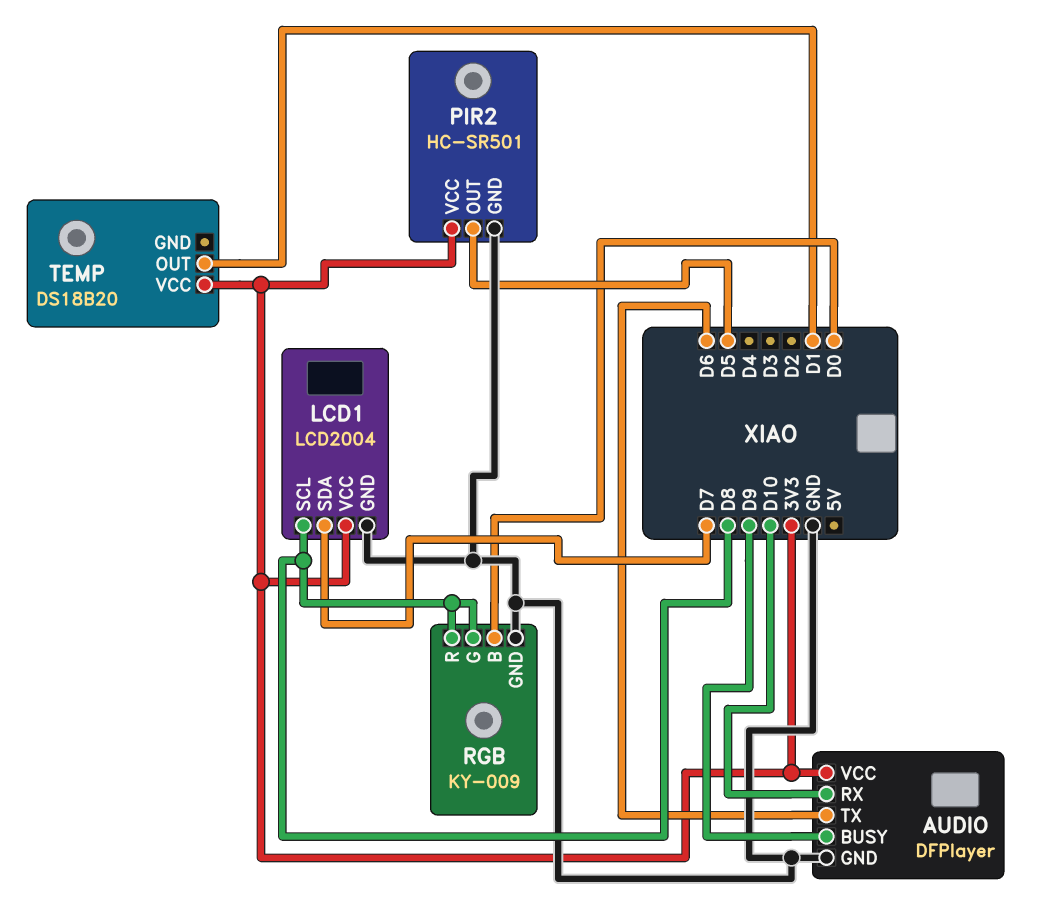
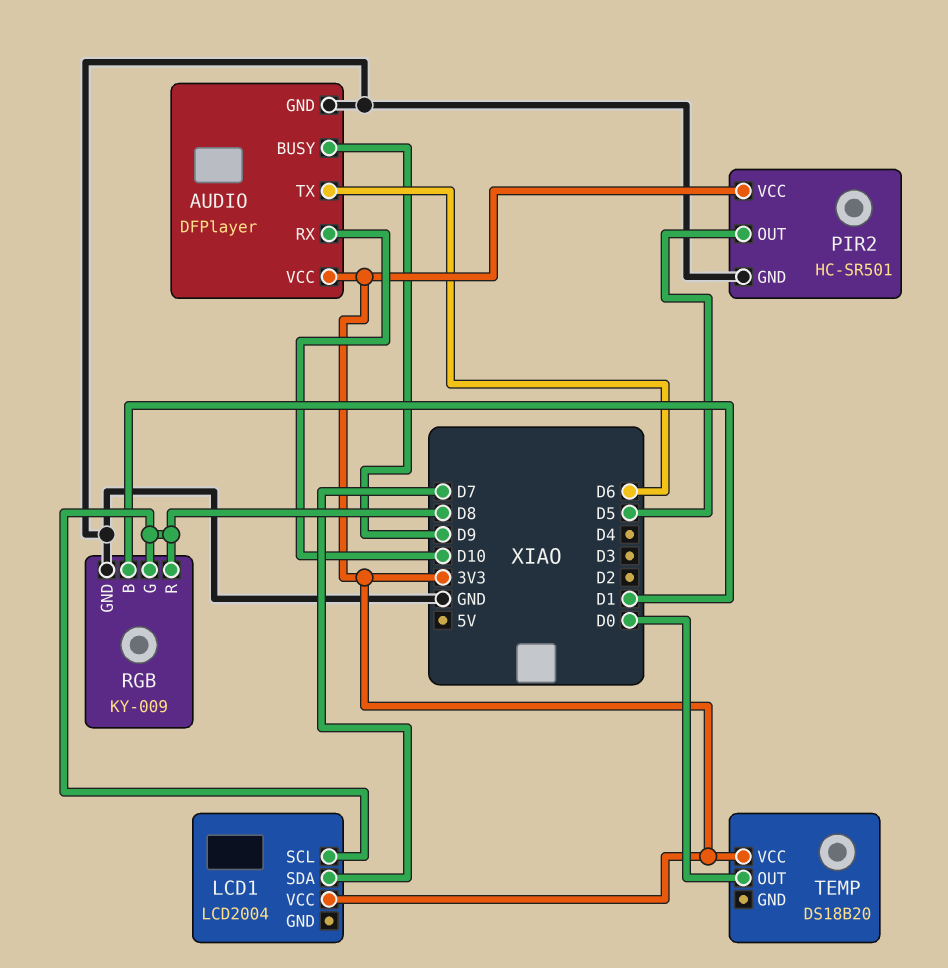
LCD1 pin GND: GND -> none
RGB pin B: D0 -> D1
TEMP pin OUT: D1 -> D0

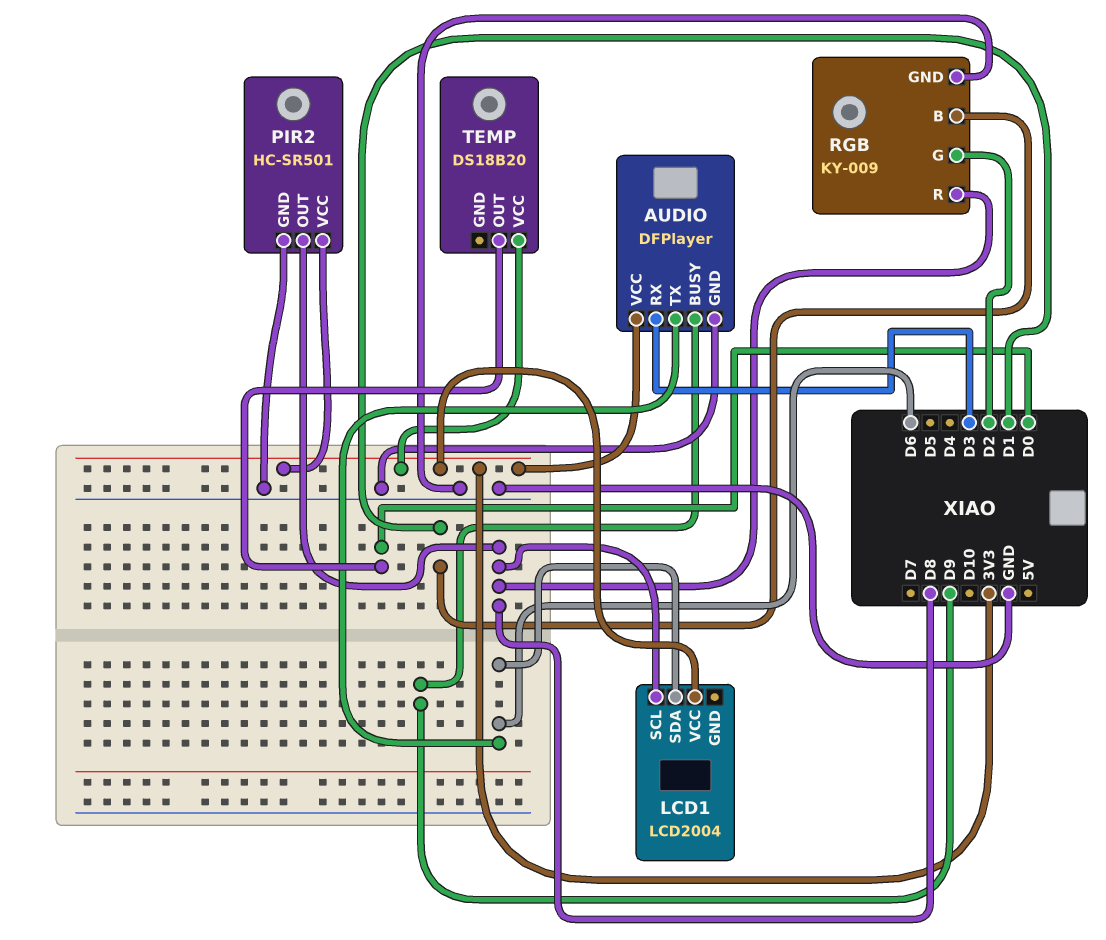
AUDIO pin RX: D10 -> D3
LCD1 pin SDA: D7 -> D6
PIR2 pin OUT: D5 -> D8
RGB pin G: D8 -> D2

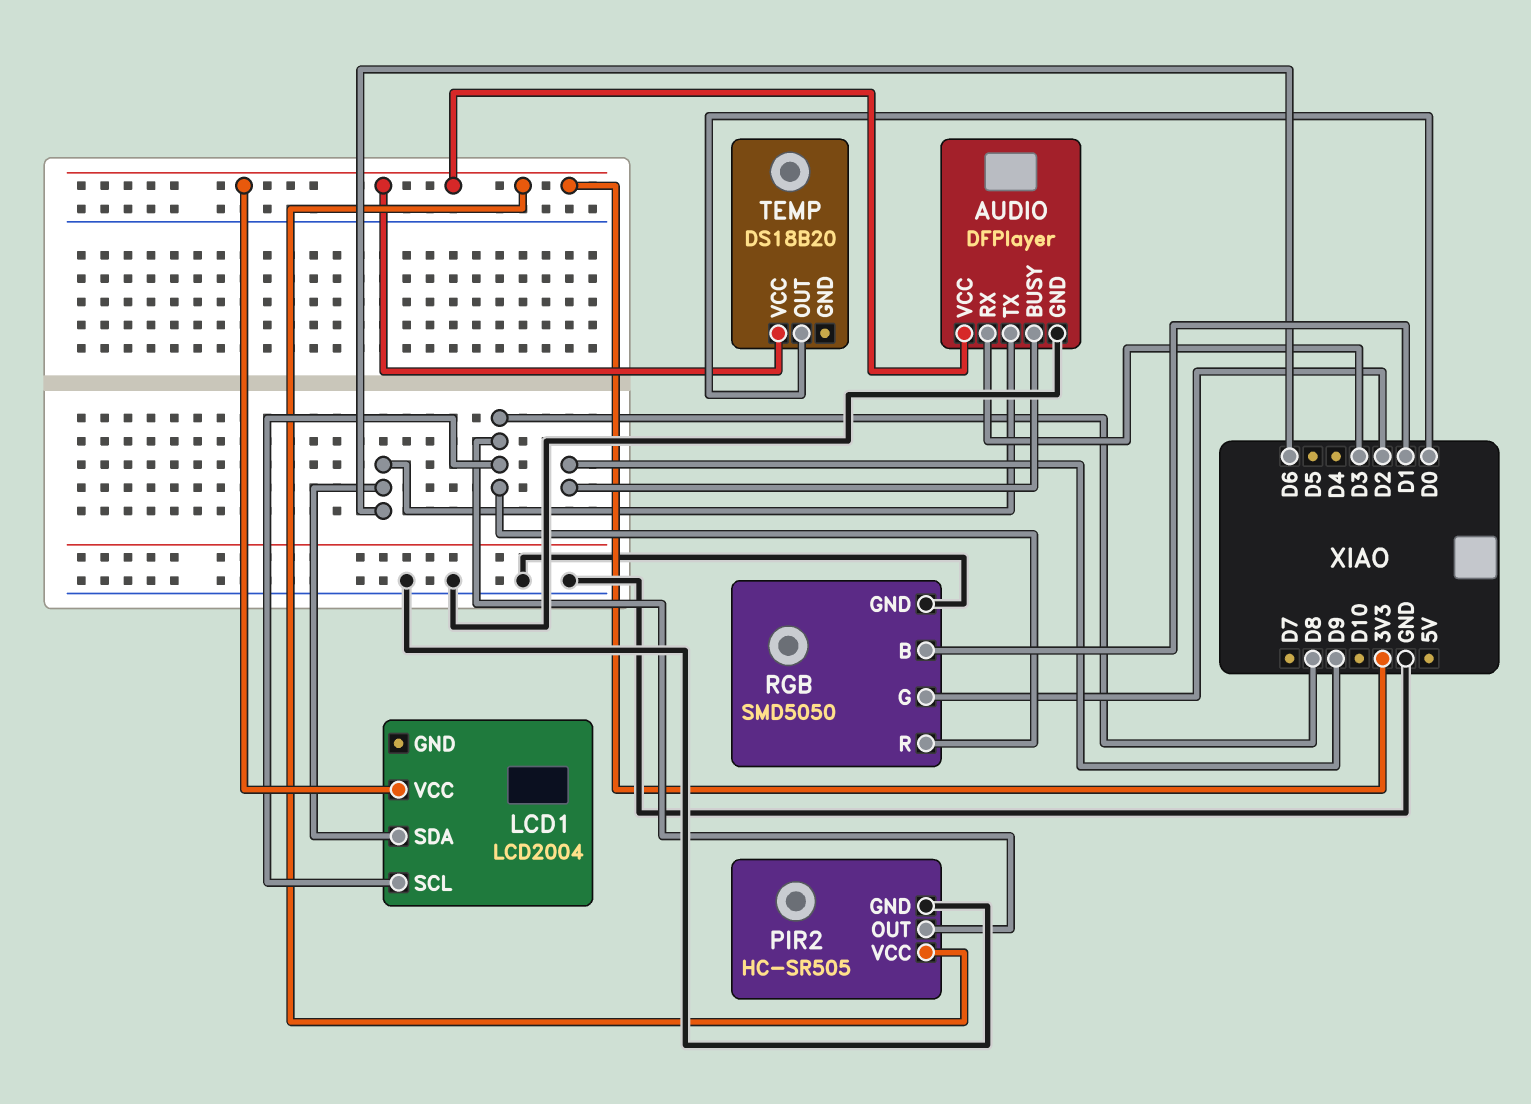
PIR2: HC-SR501 -> HC-SR505
RGB: KY-009 -> SMD5050

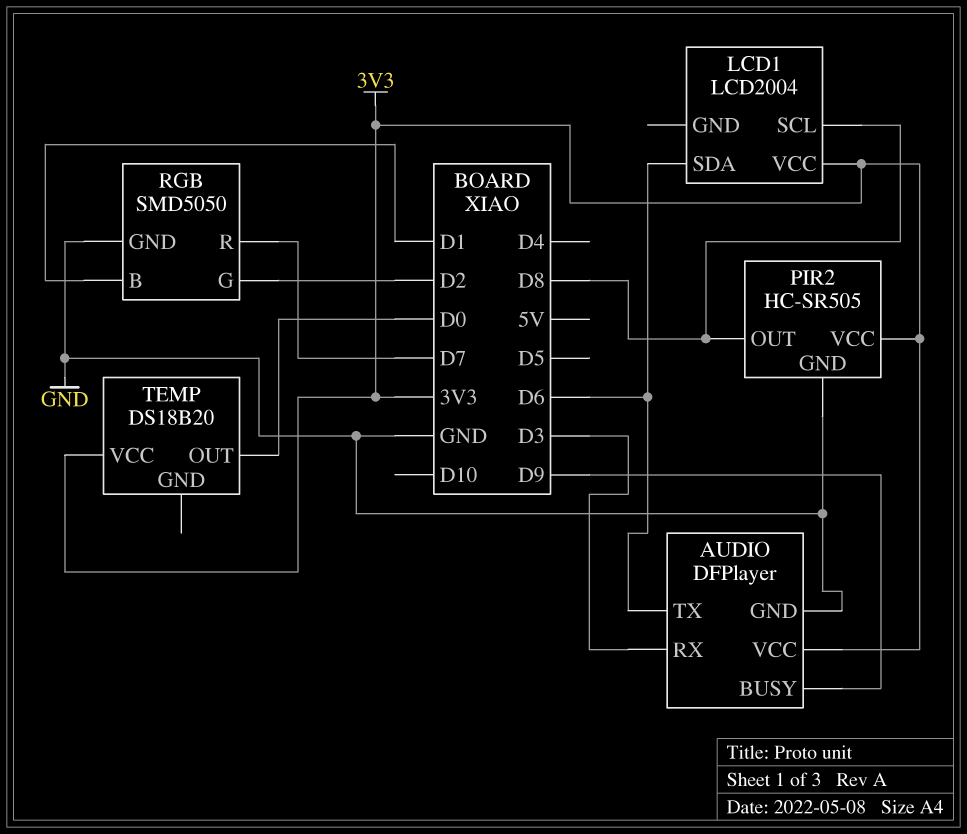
RGB pin R: D8 -> D7

